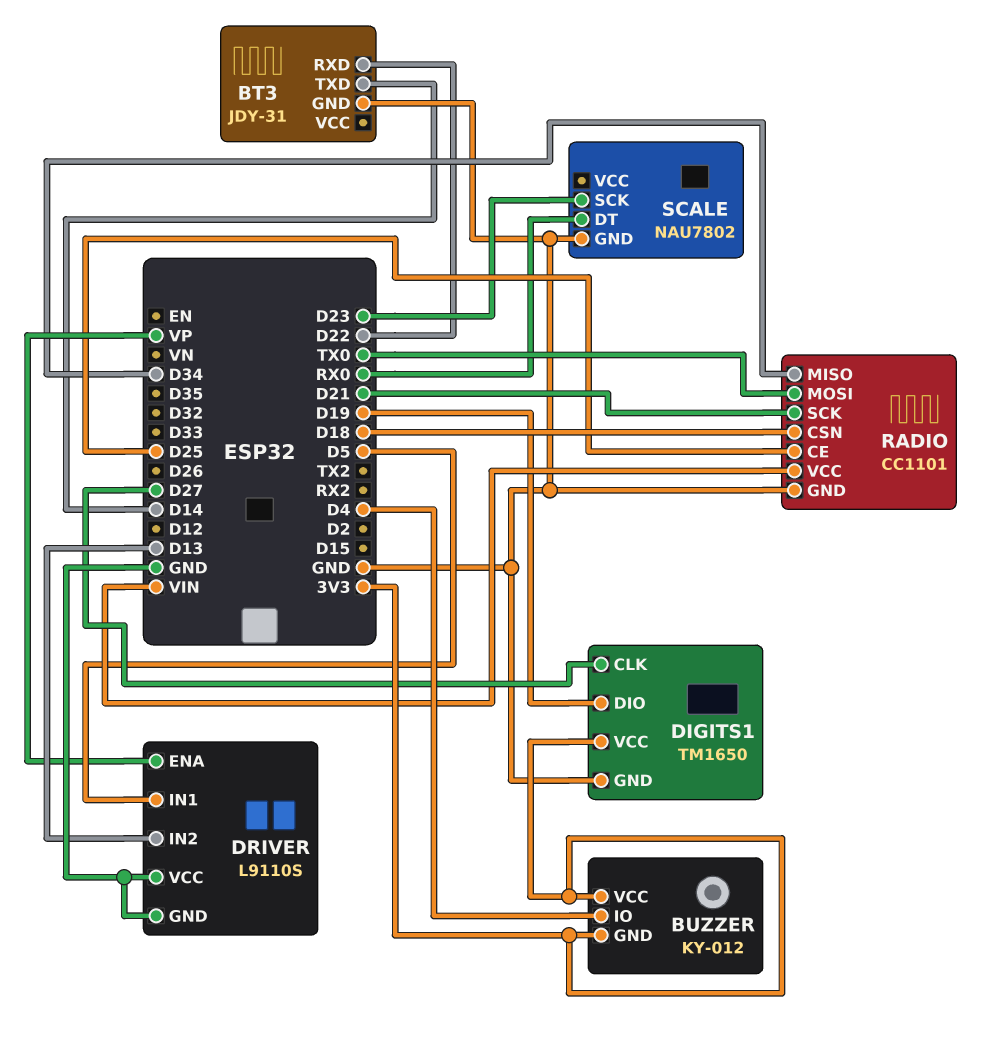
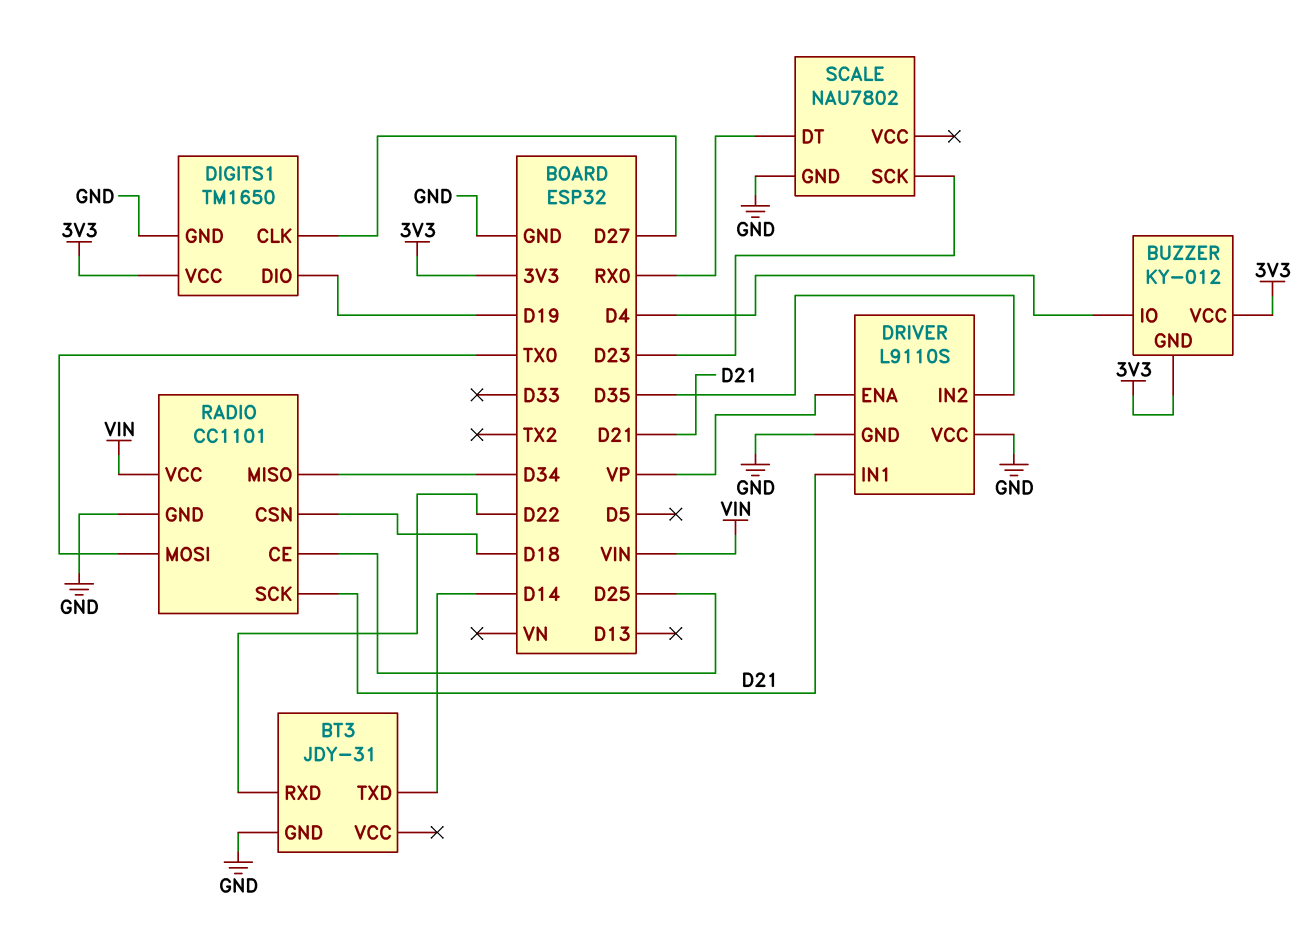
DRIVER pin IN1: D5 -> D21
DRIVER pin IN2: D13 -> D35

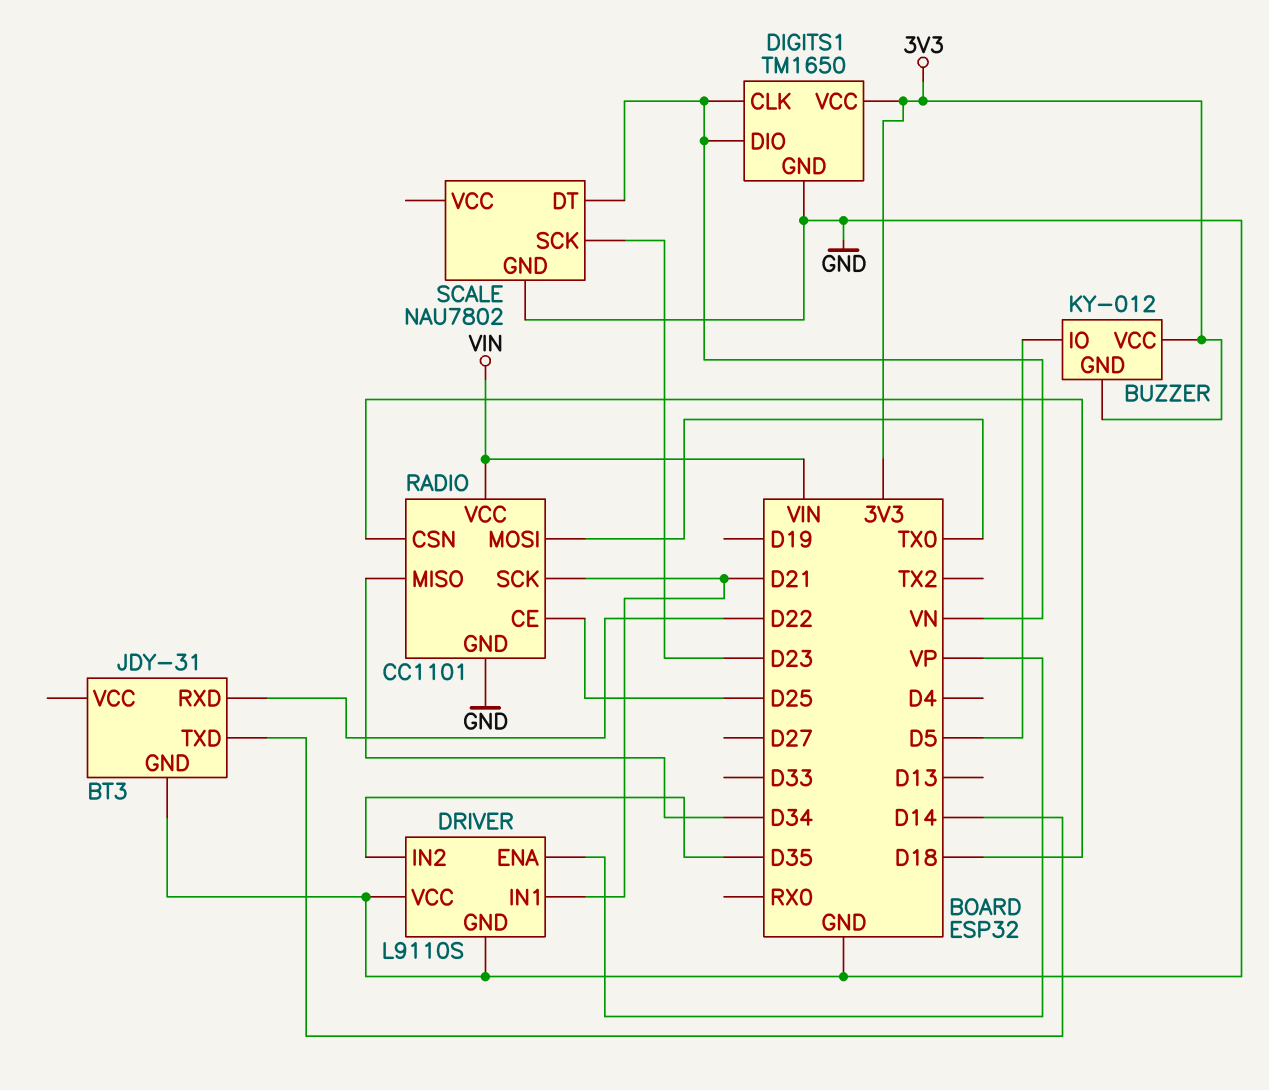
BUZZER pin IO: D4 -> D5
DIGITS1 pin CLK: D27 -> VN
DIGITS1 pin DIO: D19 -> VN
SCALE pin DT: RX0 -> VN

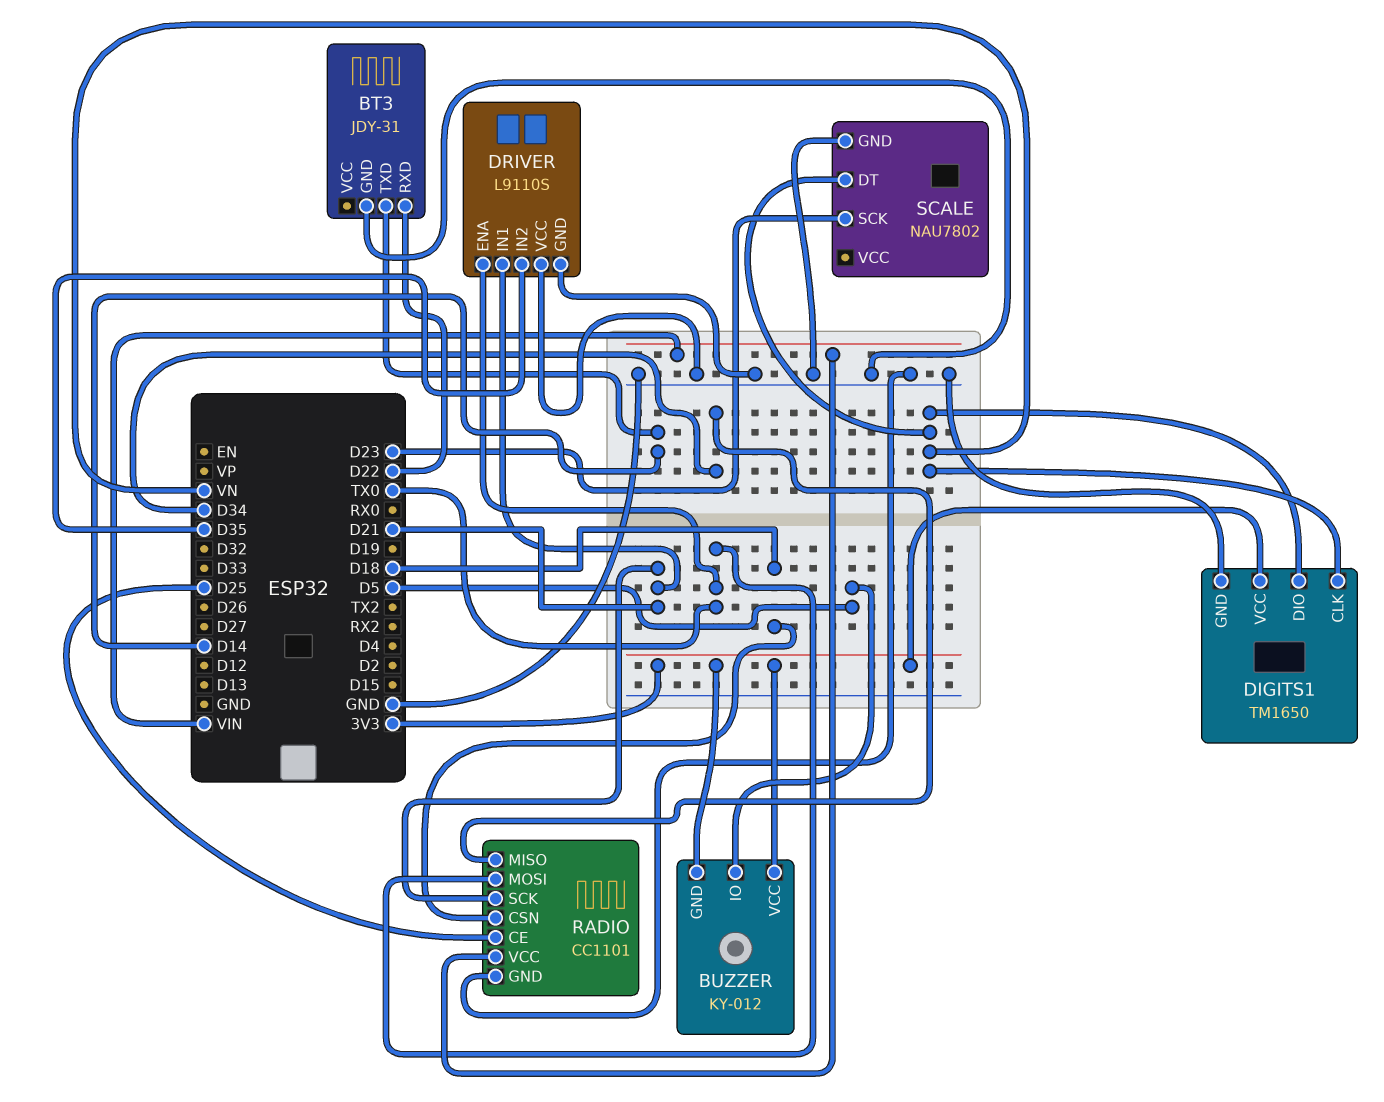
DRIVER pin ENA: VP -> TX0

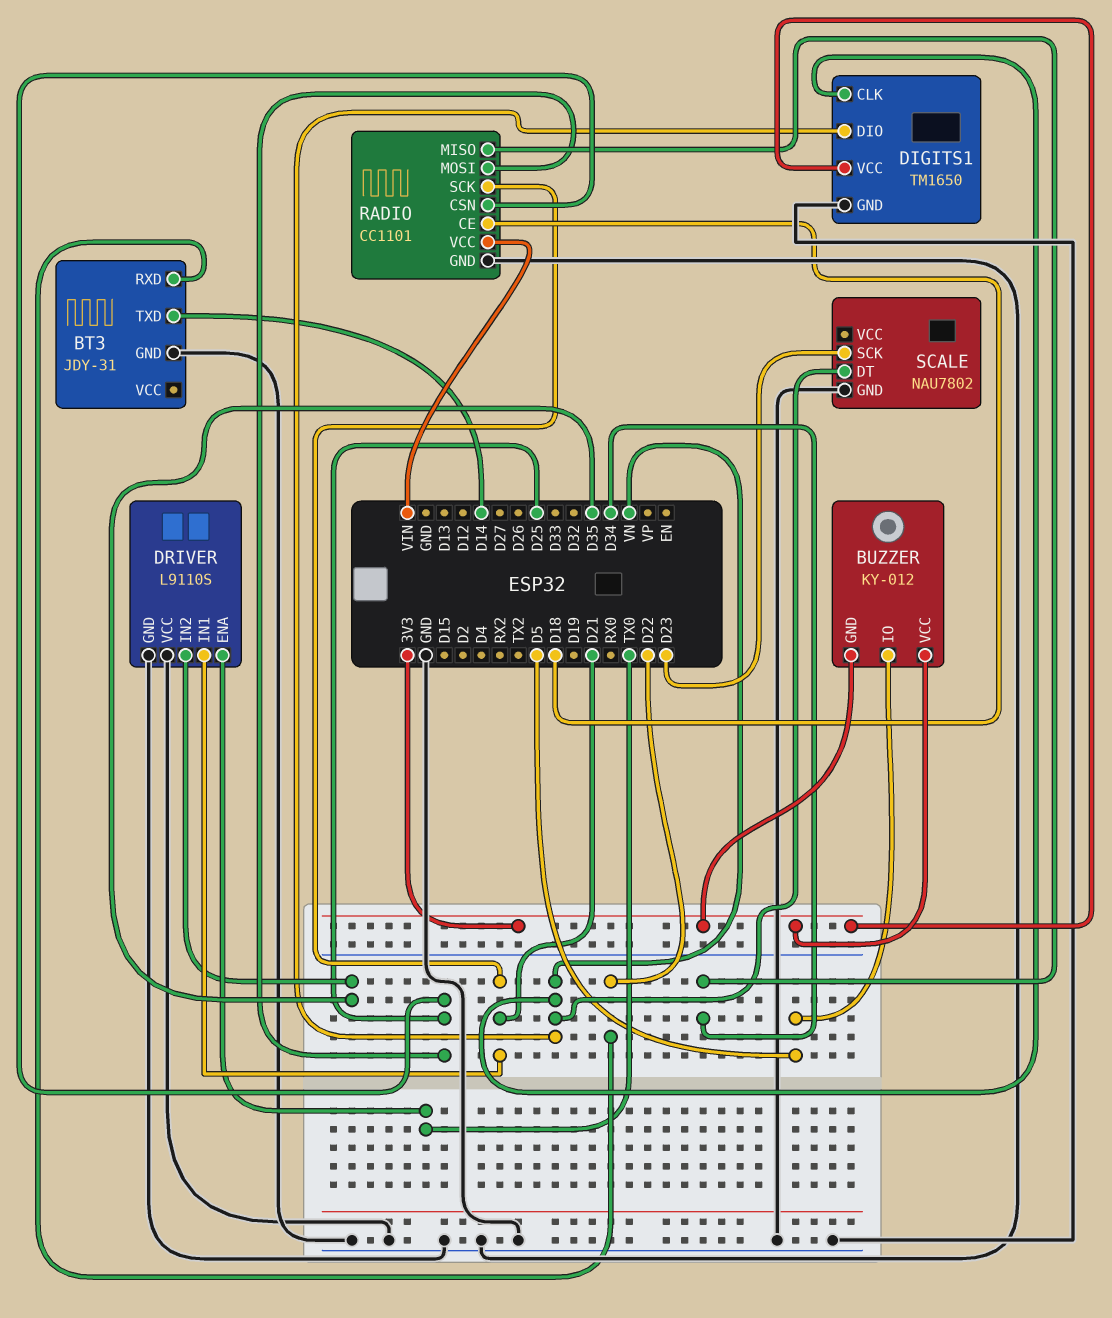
RADIO pin CE: D25 -> D18
RADIO pin CSN: D18 -> D25
RADIO pin MOSI: TX0 -> D25

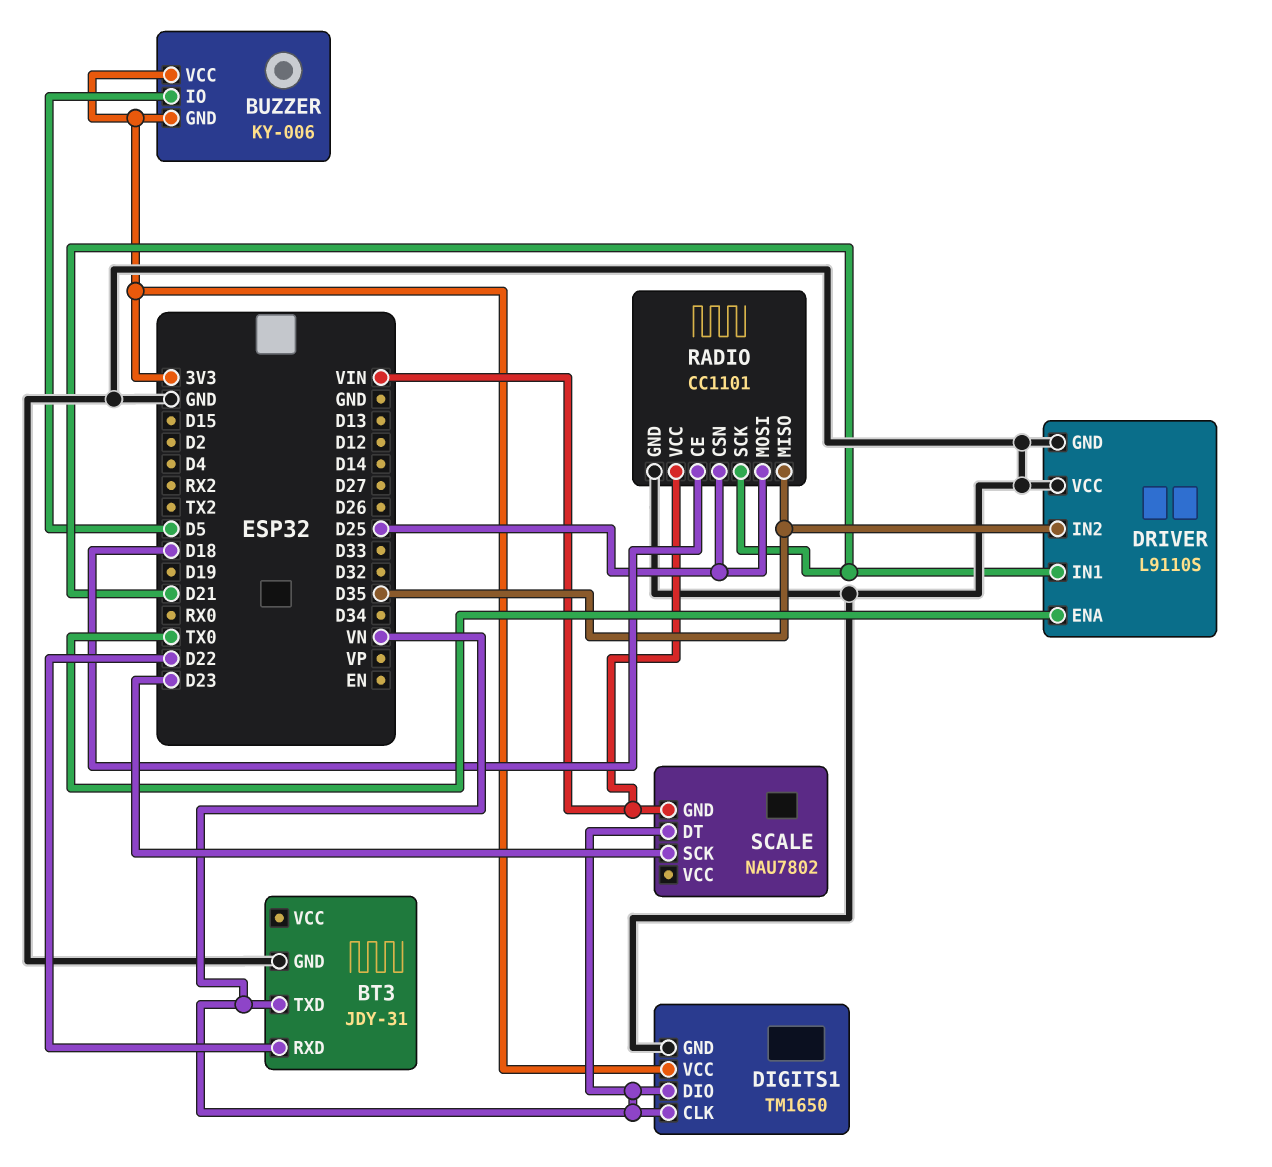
BT3 pin TXD: D14 -> VN
BUZZER: KY-012 -> KY-006
RADIO pin MISO: D34 -> D35
SCALE pin GND: GND -> VIN

